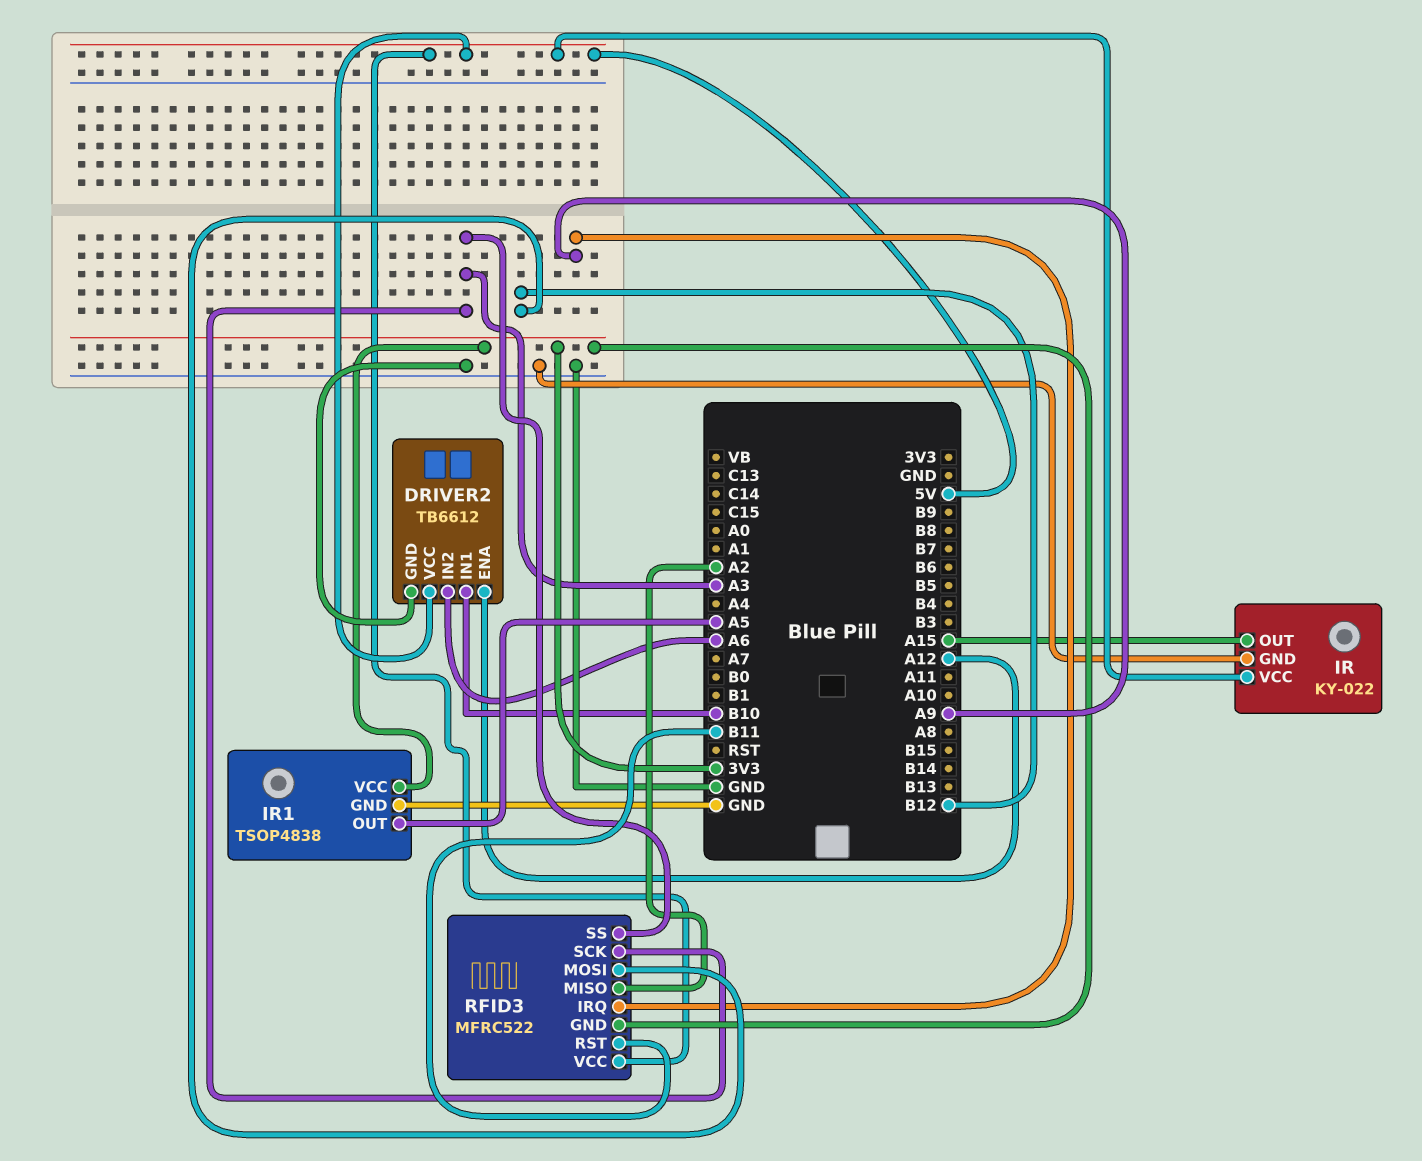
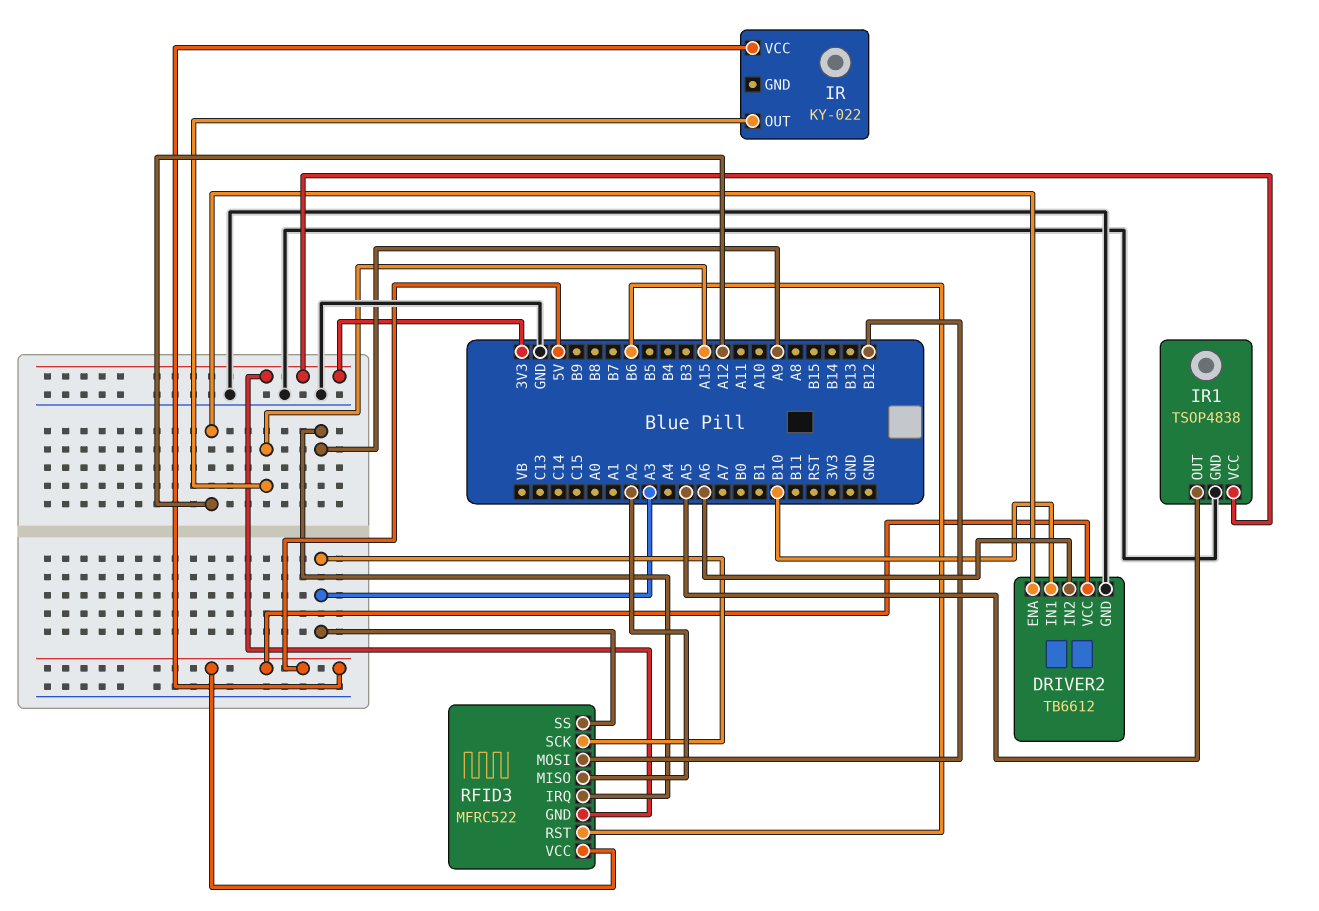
IR pin GND: GND -> none
RFID3 pin RST: B11 -> B6

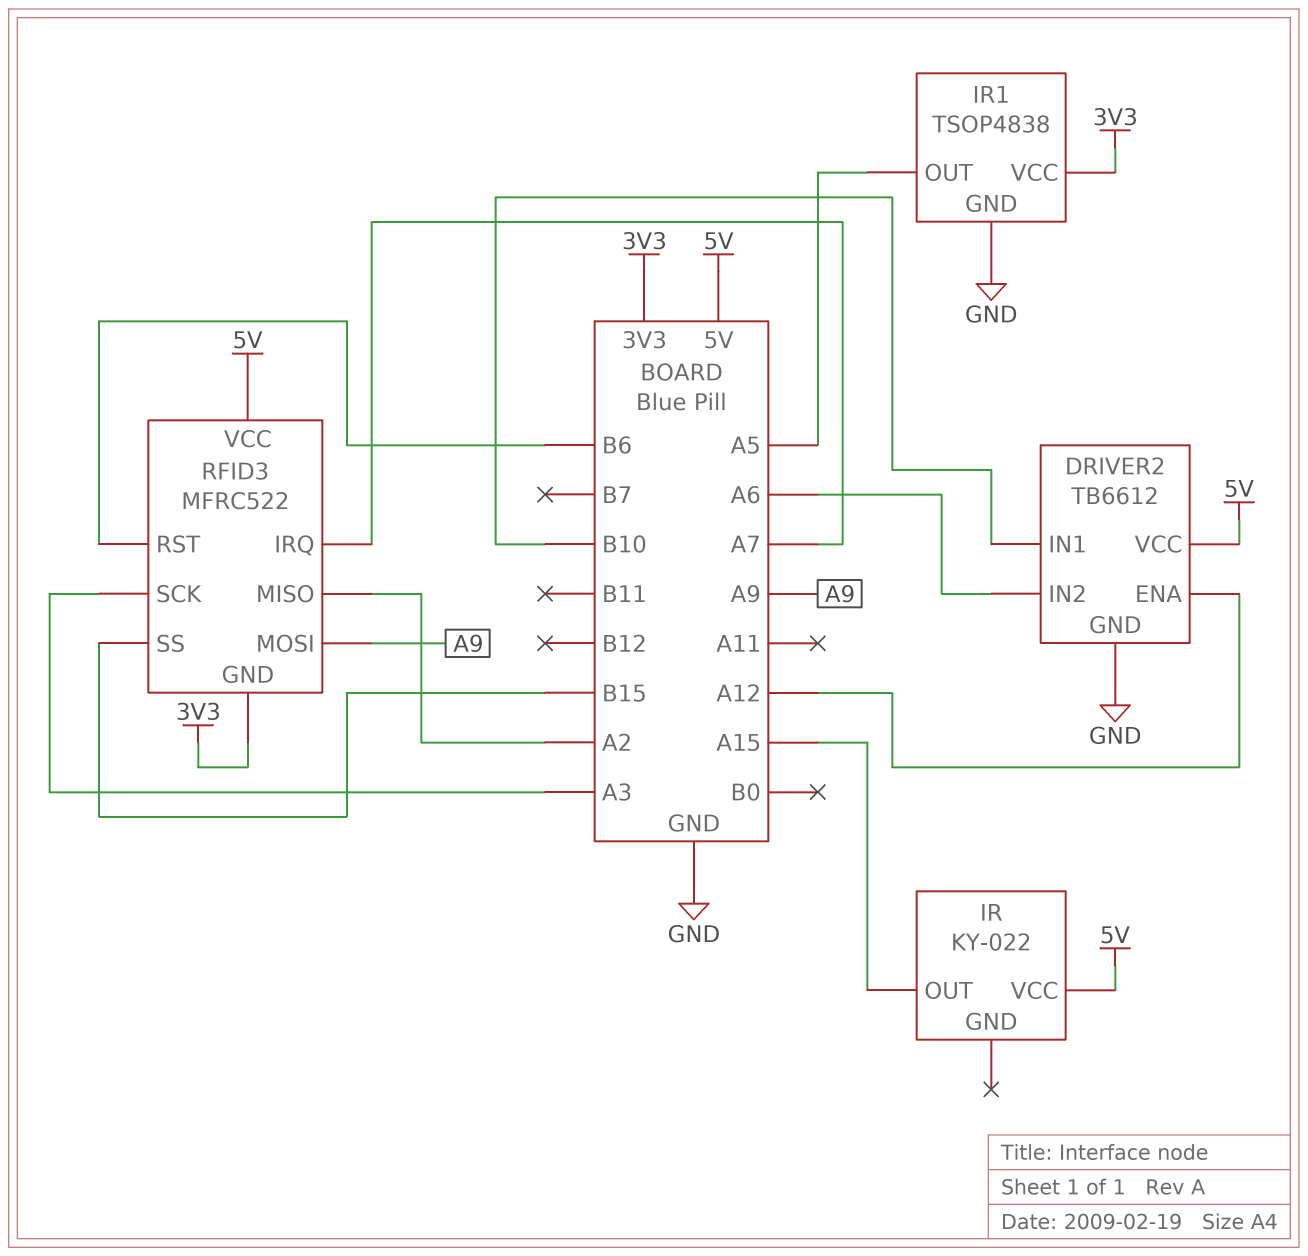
RFID3 pin IRQ: A9 -> A7
RFID3 pin MOSI: B12 -> A9
RFID3 pin SS: A3 -> B15

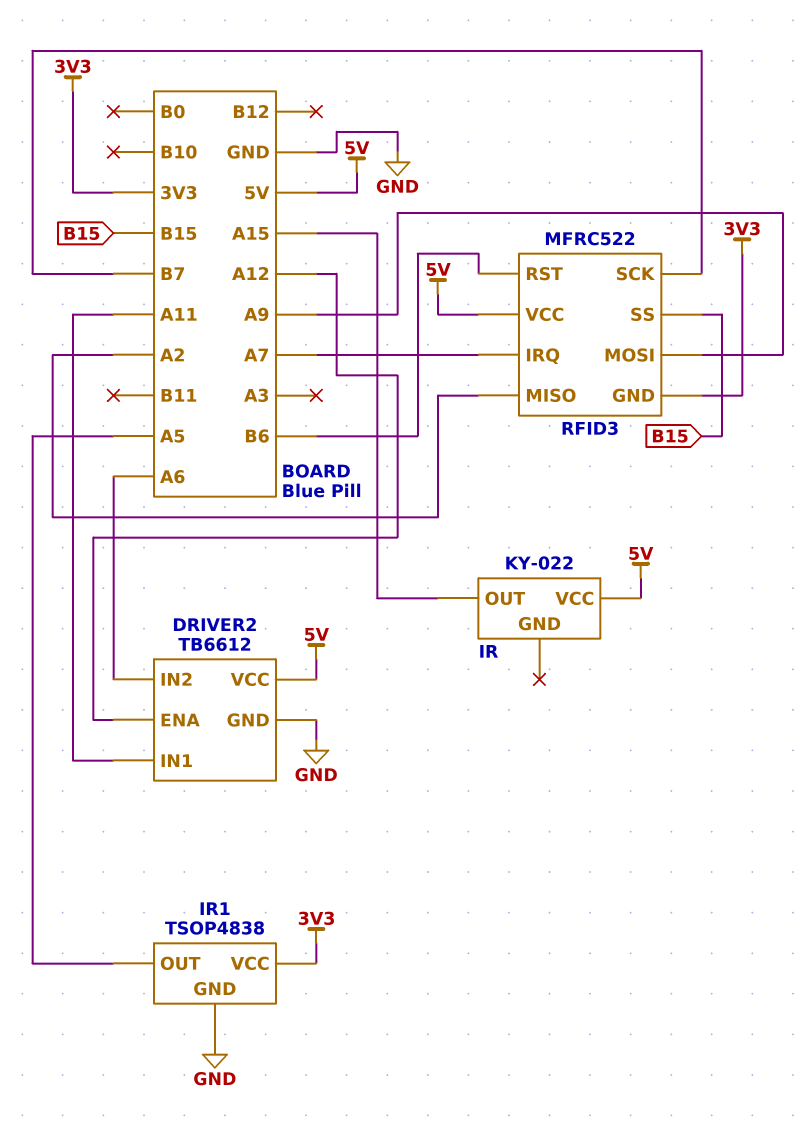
DRIVER2 pin IN1: B10 -> A11
RFID3 pin SCK: A3 -> B7

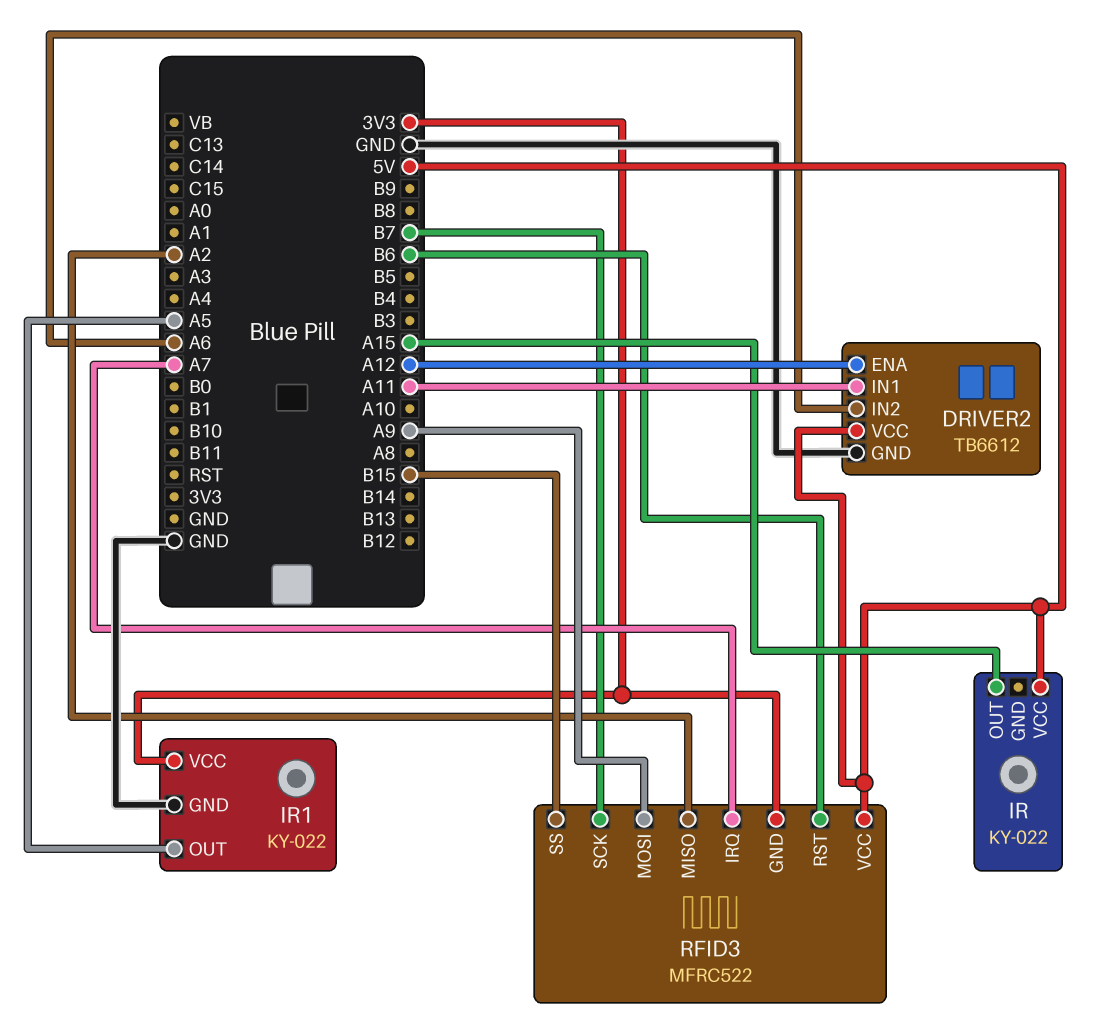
IR1: TSOP4838 -> KY-022

